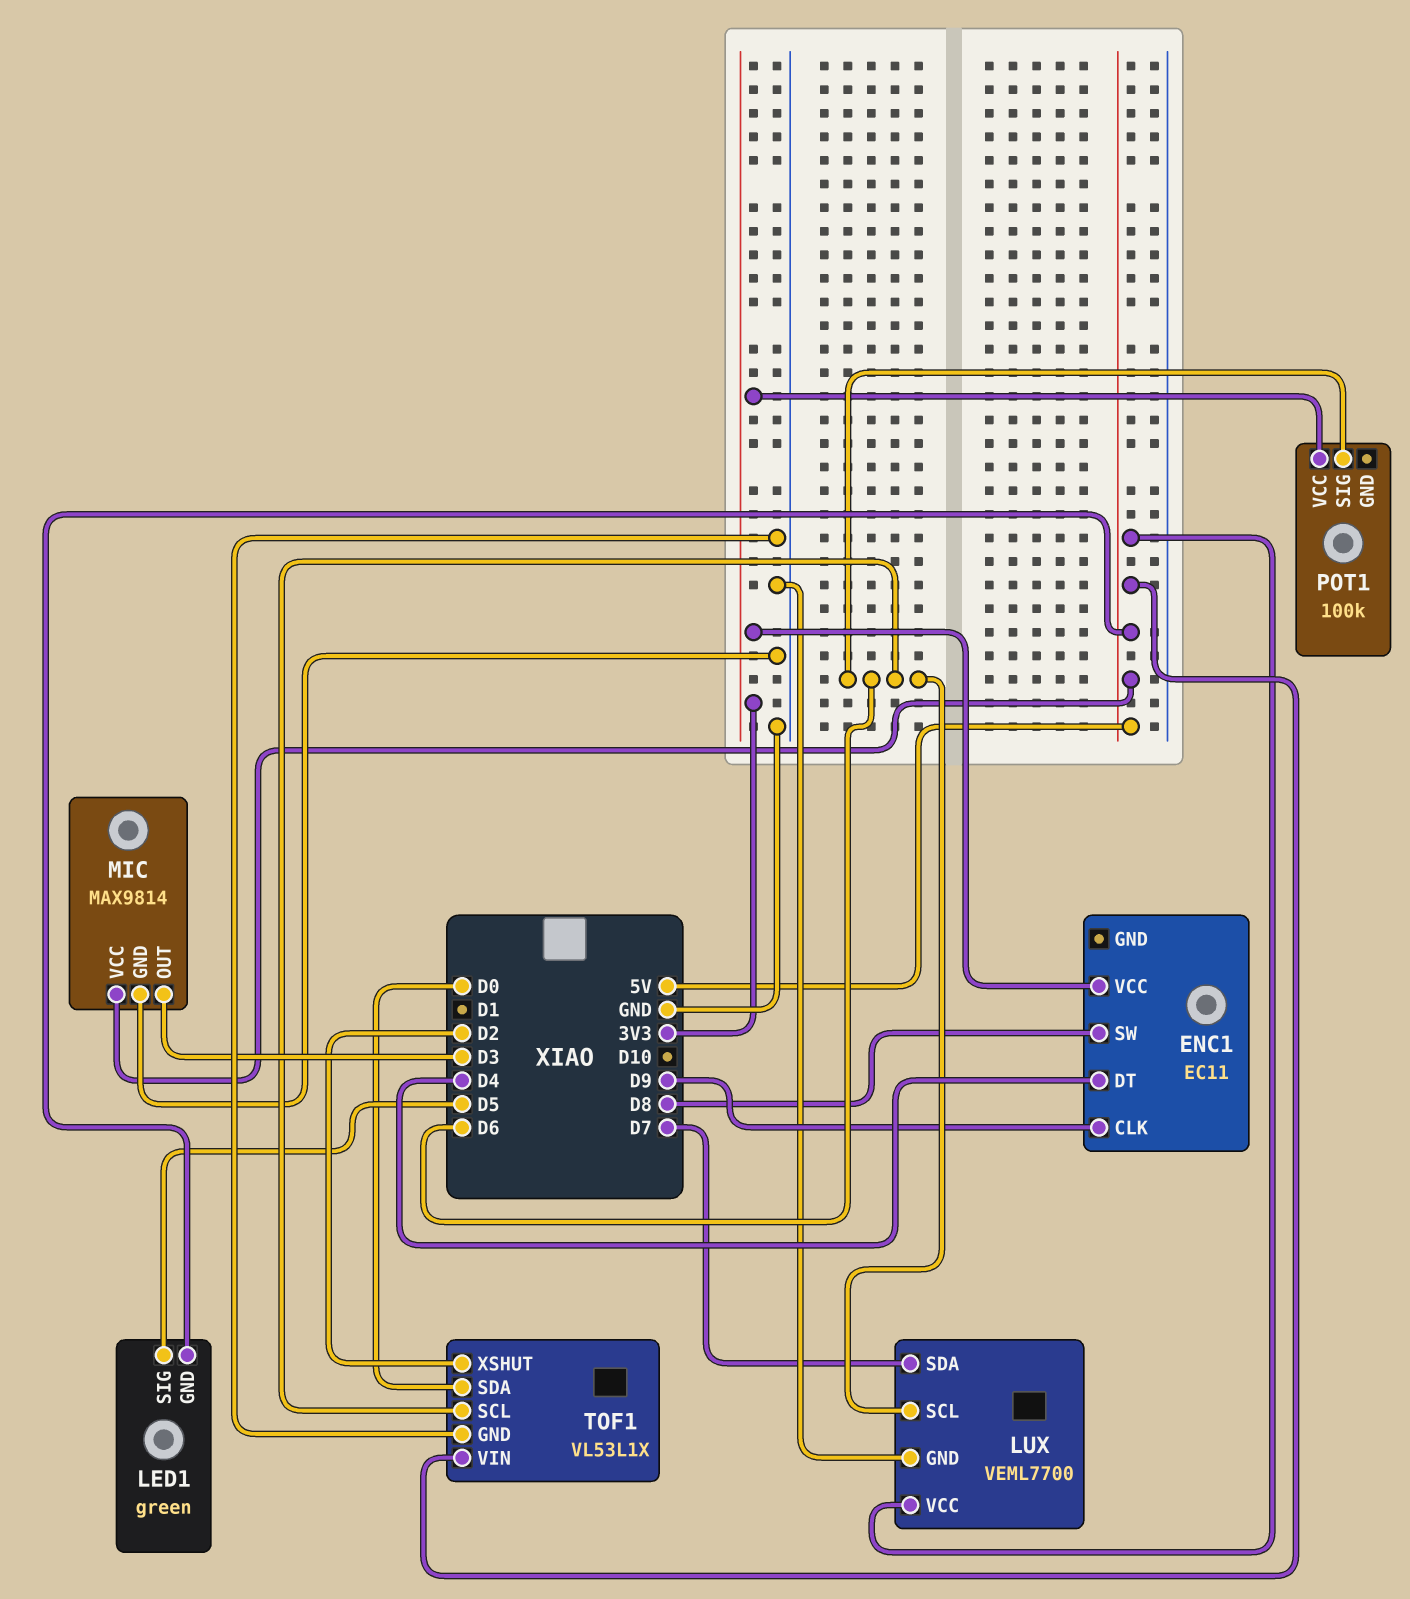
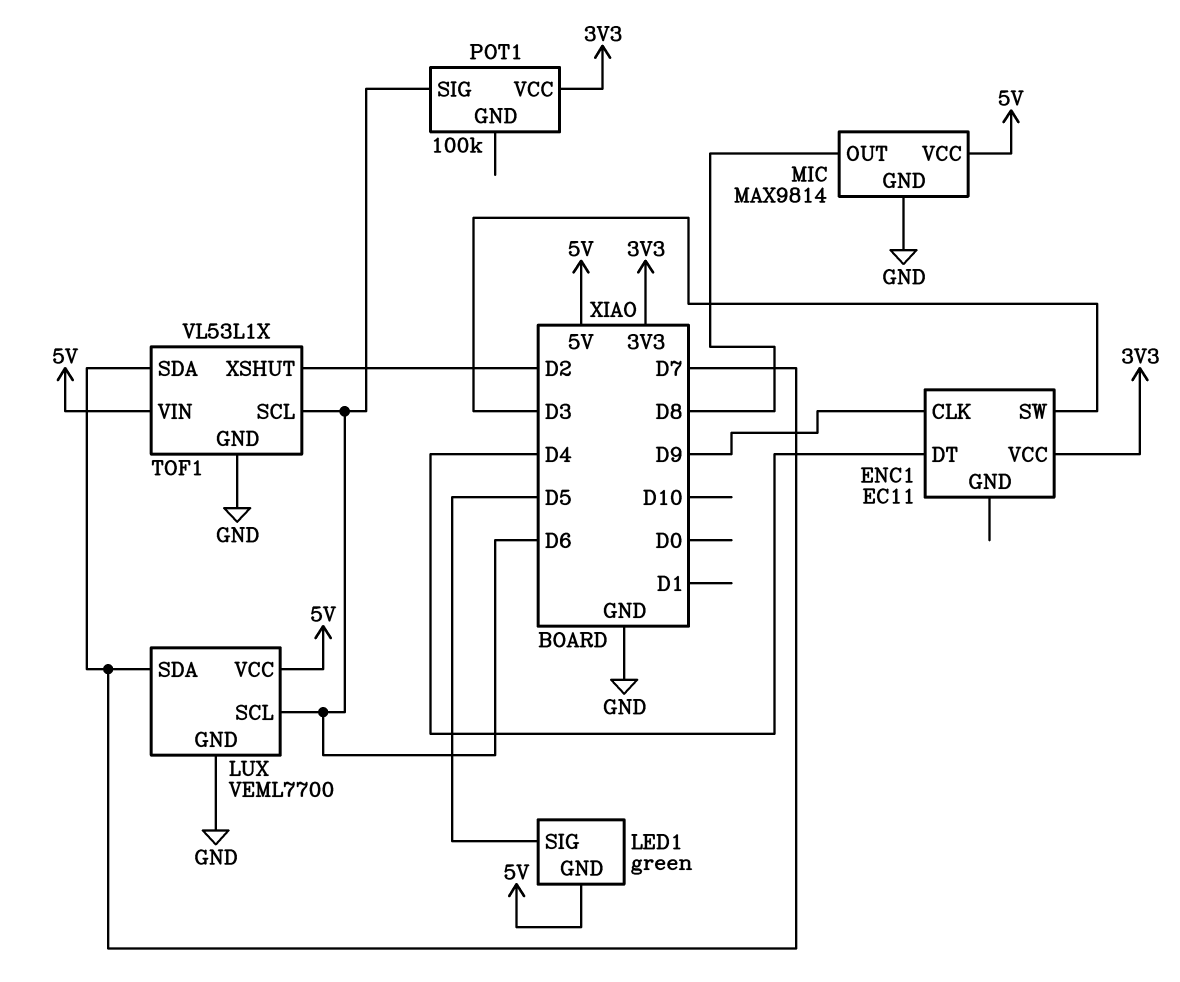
ENC1 pin SW: D8 -> D3
MIC pin OUT: D3 -> D8
TOF1 pin SDA: D0 -> D7

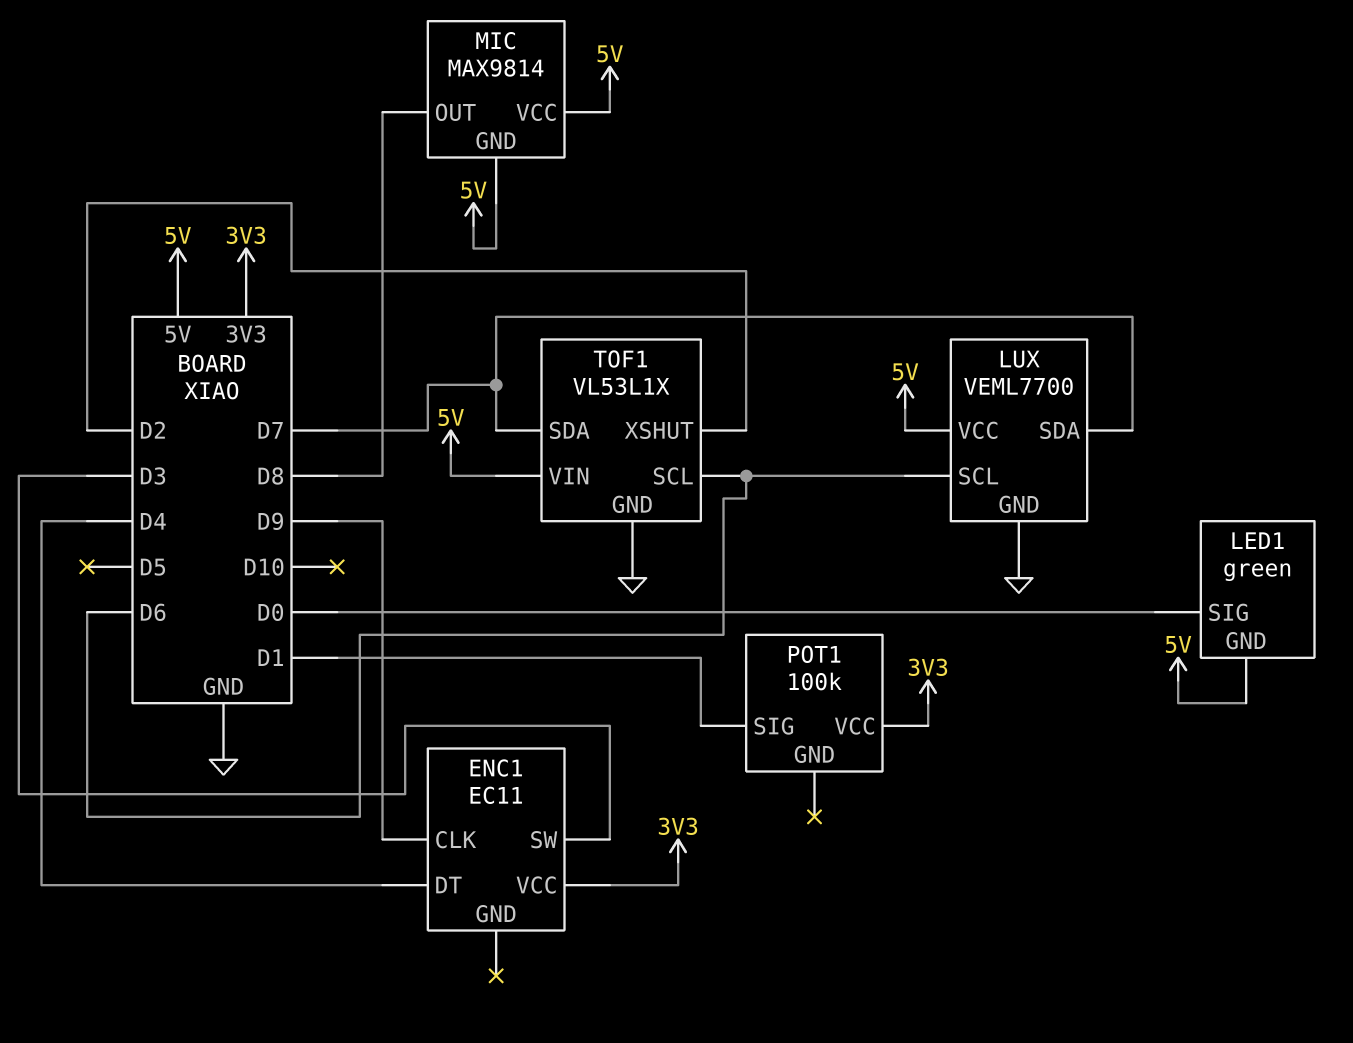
LED1 pin SIG: D5 -> D0
MIC pin GND: GND -> 5V
POT1 pin SIG: D6 -> D1

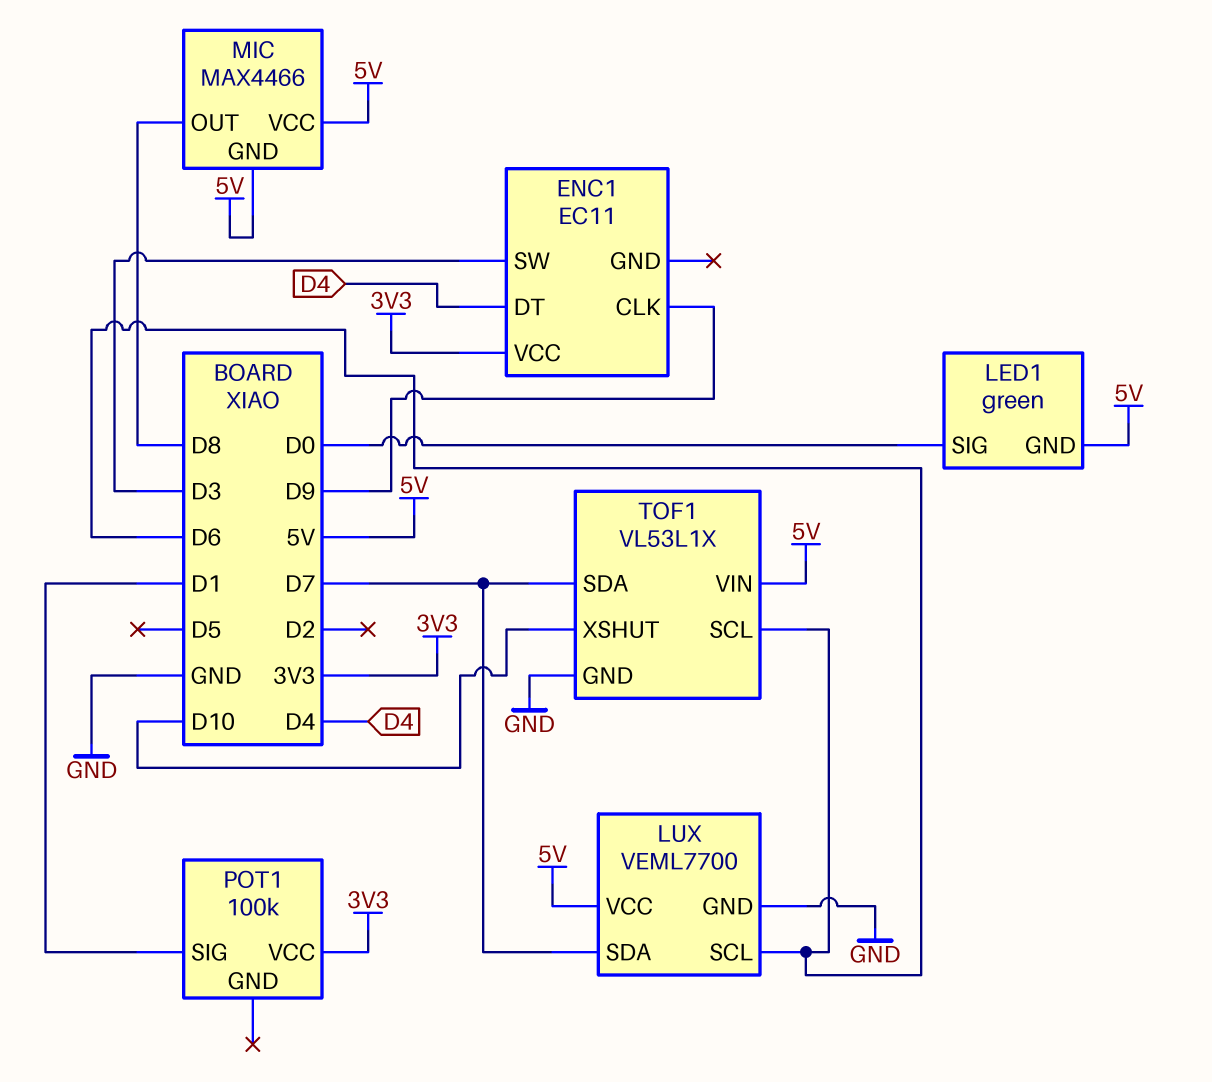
MIC: MAX9814 -> MAX4466
TOF1 pin XSHUT: D2 -> D10

